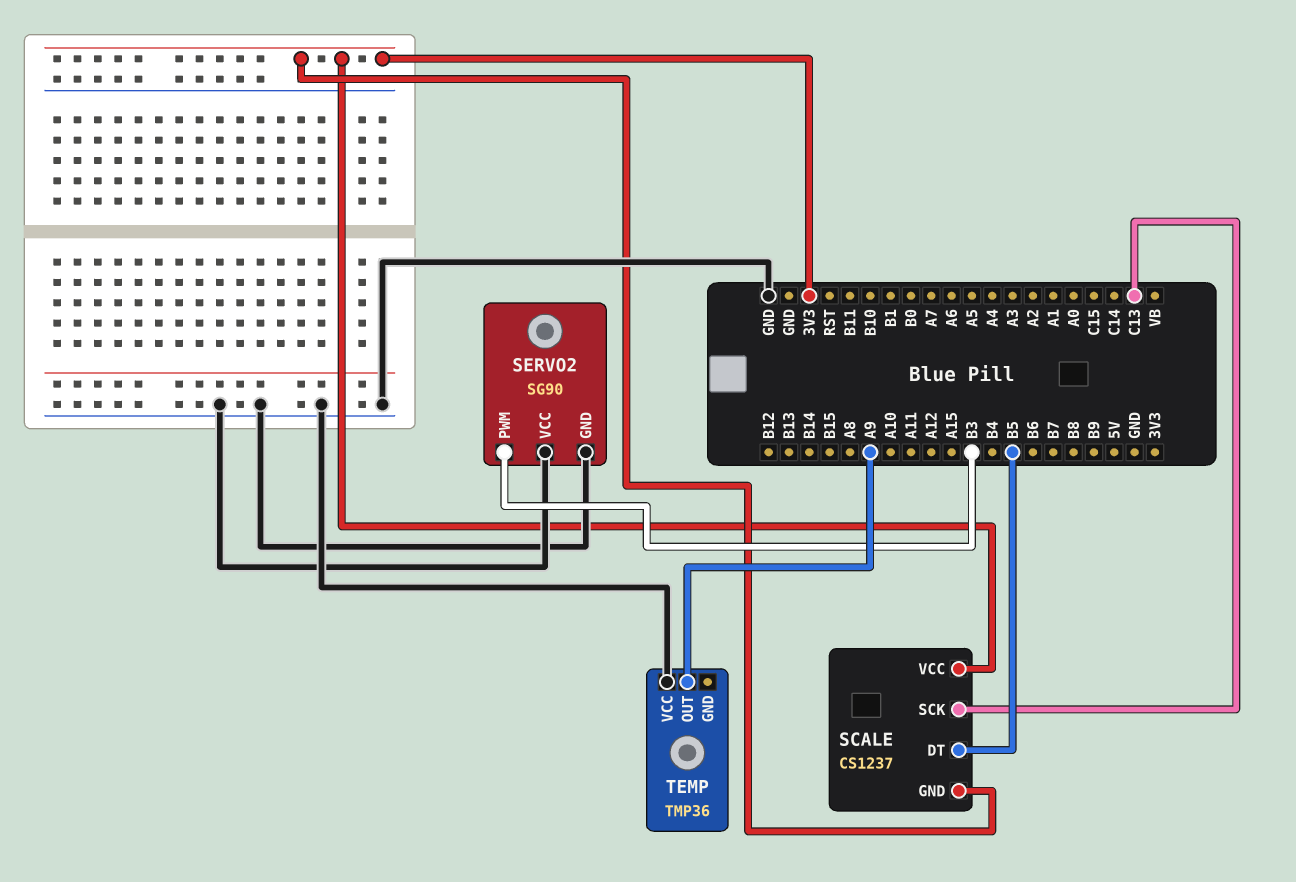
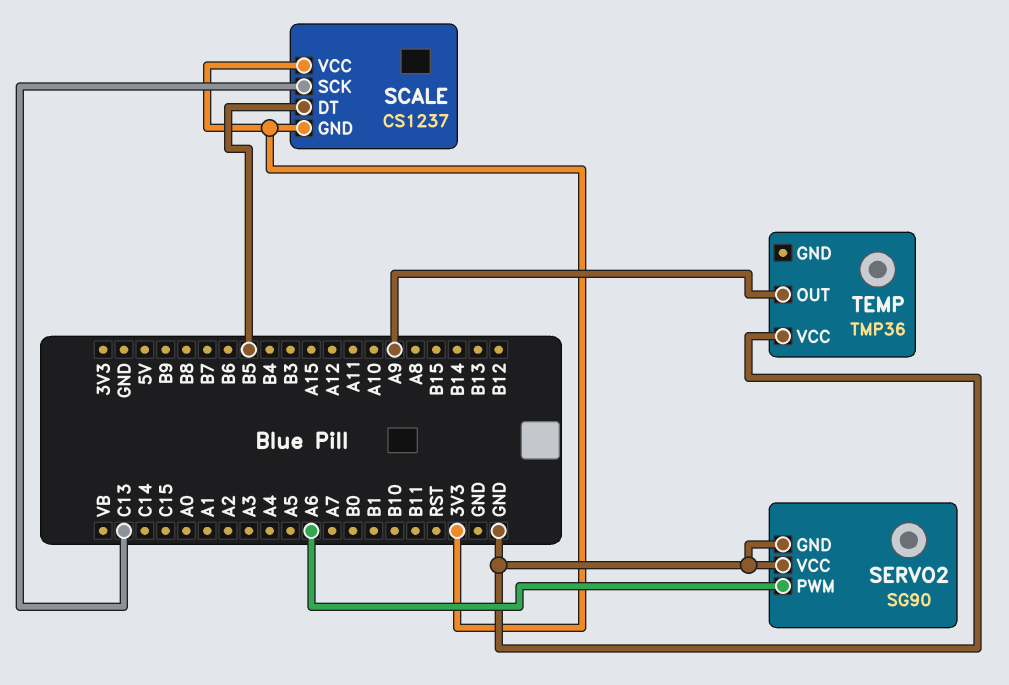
SERVO2 pin PWM: B3 -> A6

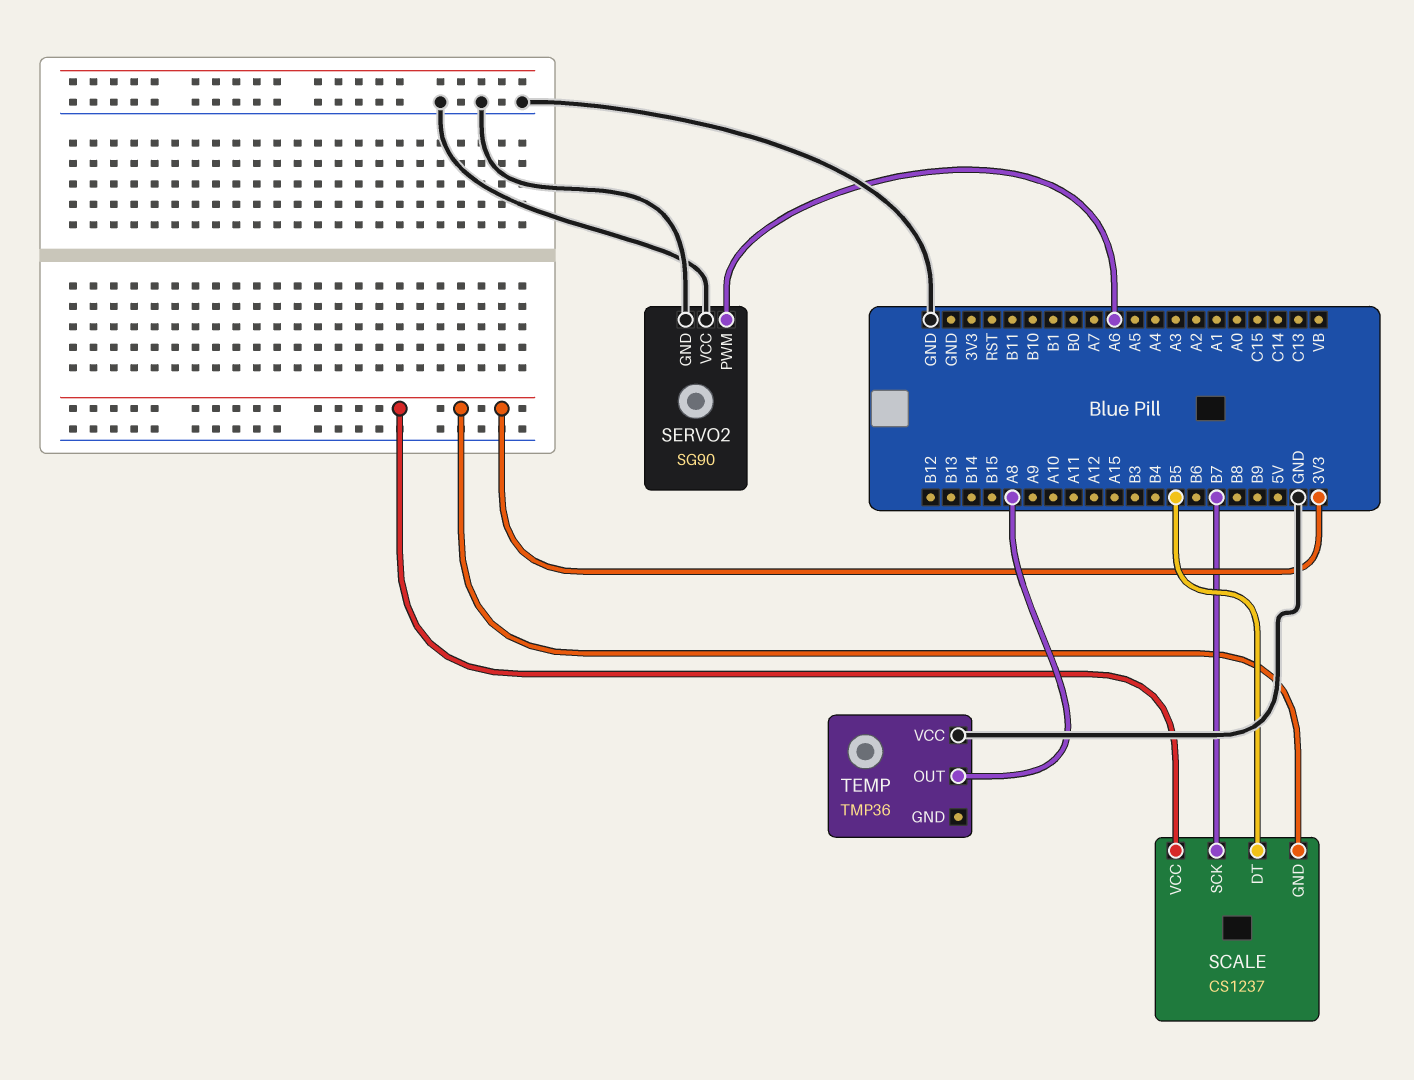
SCALE pin SCK: C13 -> B7
TEMP pin OUT: A9 -> A8

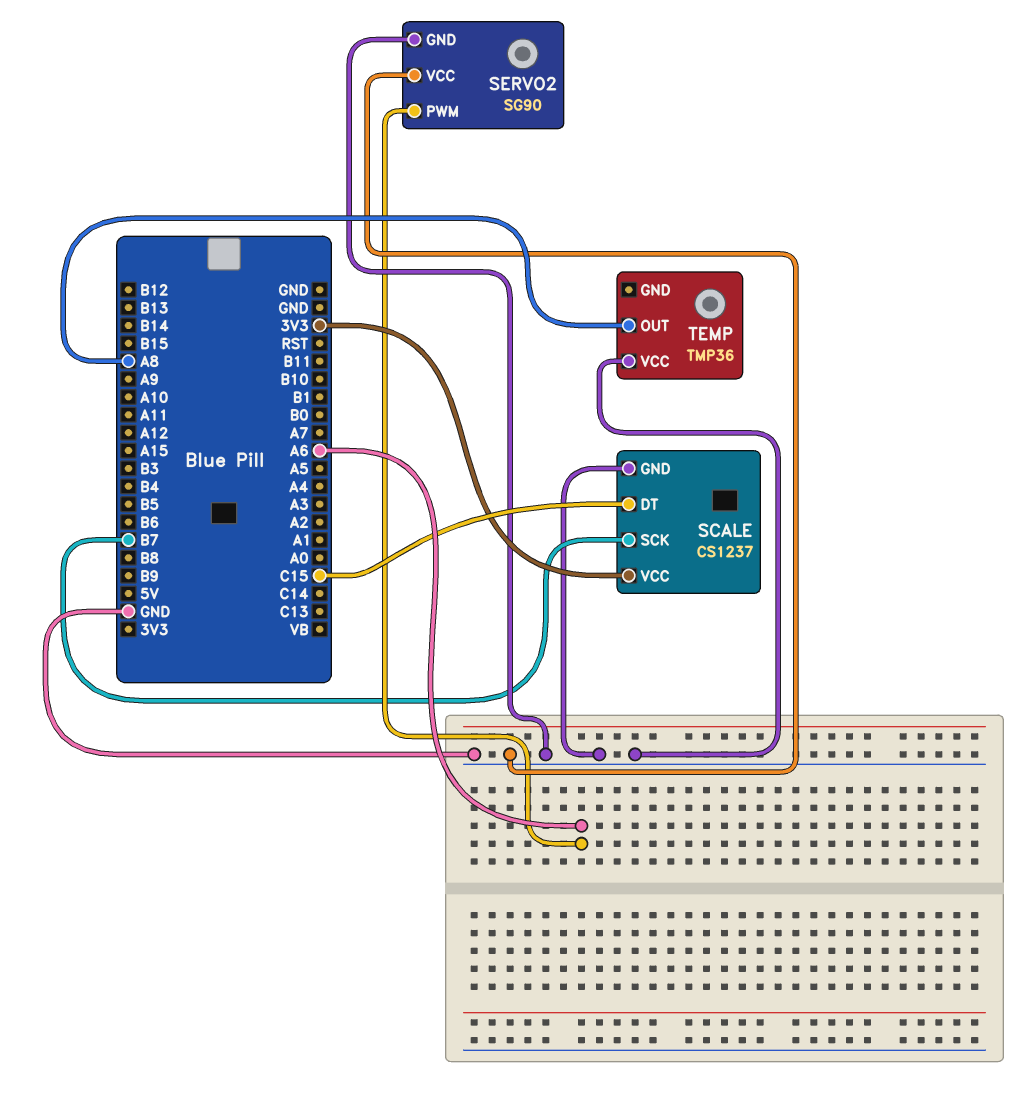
SCALE pin DT: B5 -> C15
SCALE pin GND: 3V3 -> GND

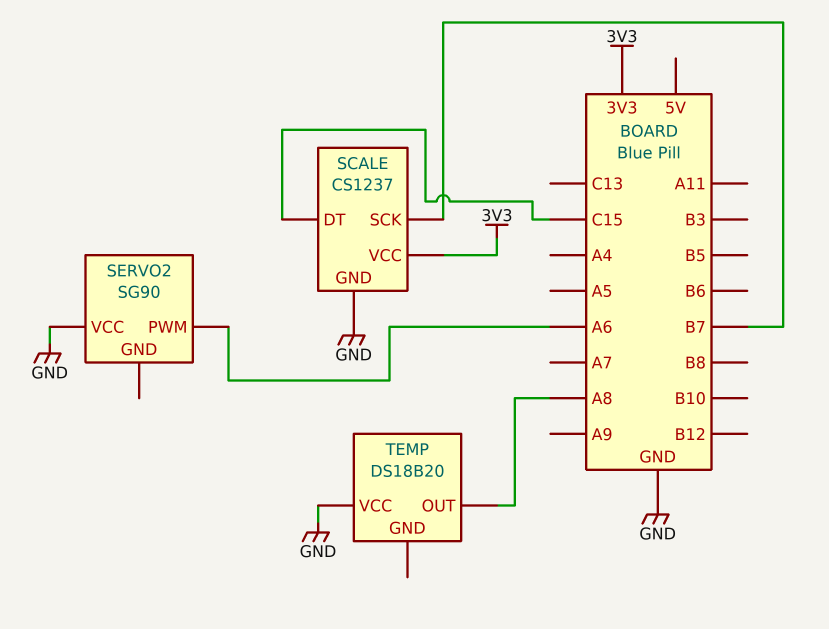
SERVO2 pin GND: GND -> none
TEMP: TMP36 -> DS18B20

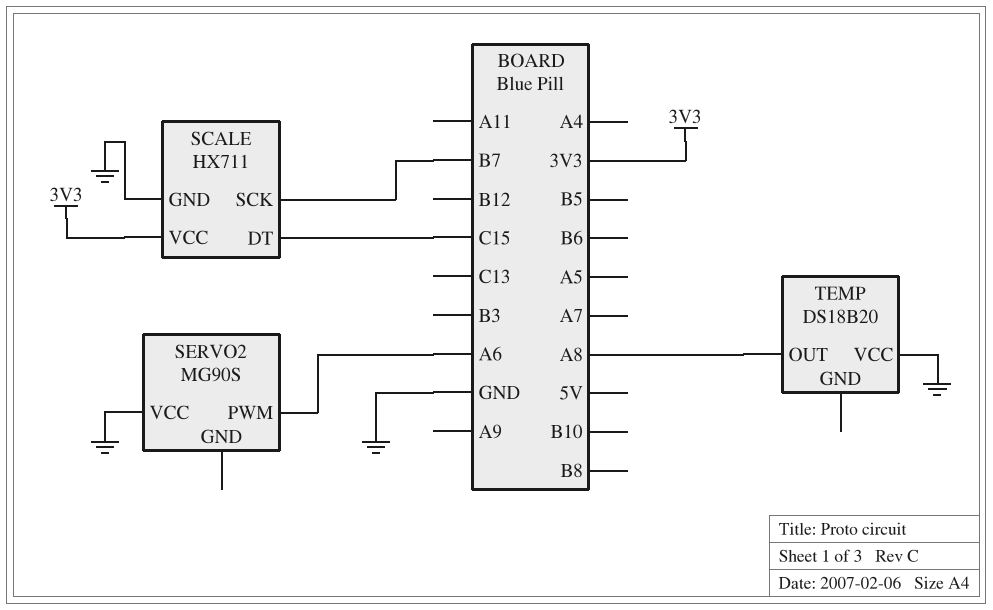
SCALE: CS1237 -> HX711
SERVO2: SG90 -> MG90S

